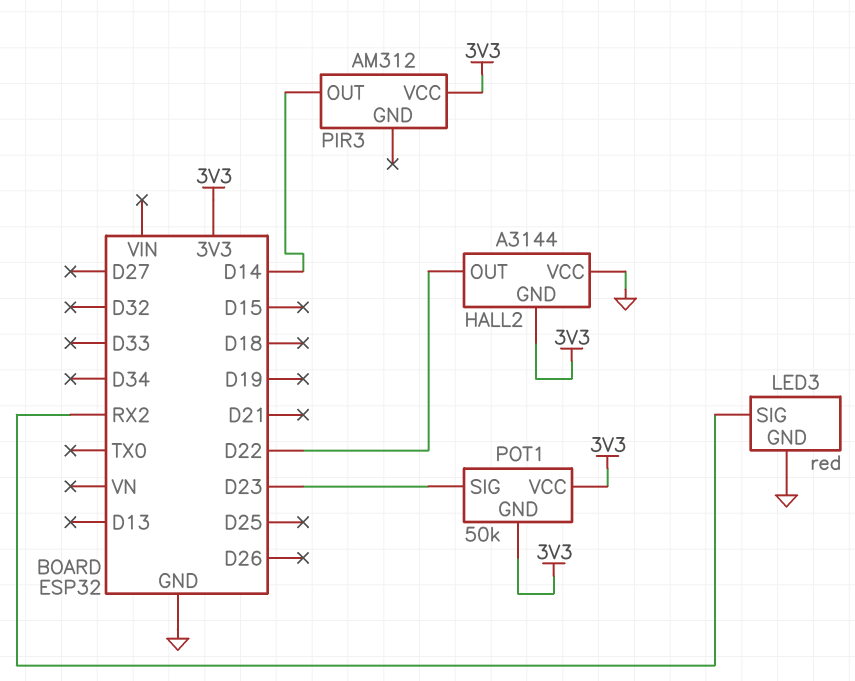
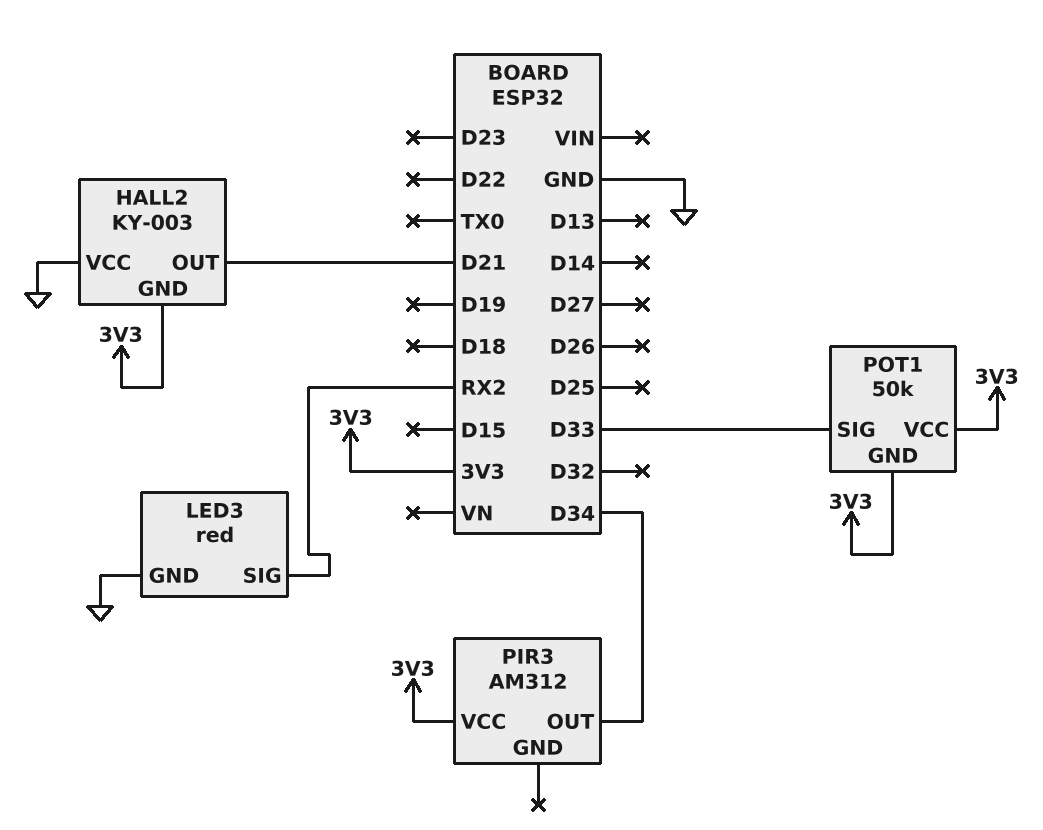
HALL2: A3144 -> KY-003
HALL2 pin OUT: D22 -> D21
PIR3 pin OUT: D14 -> D34
POT1 pin SIG: D23 -> D33

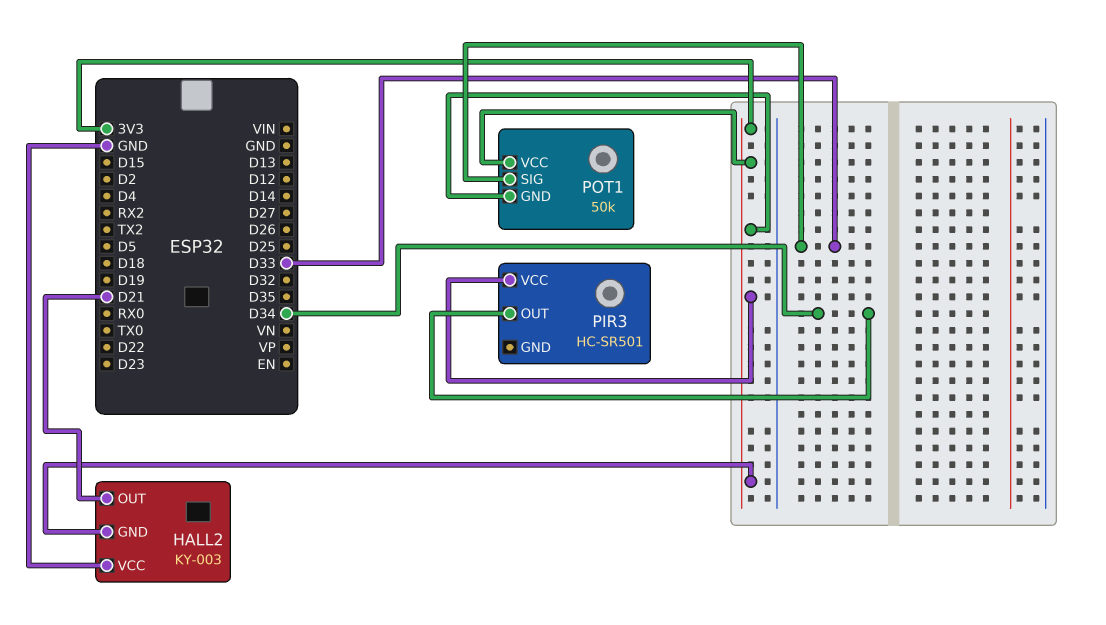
LED3: red -> none
LED3 pin GND: GND -> none
LED3 pin SIG: RX2 -> none
PIR3: AM312 -> HC-SR501

